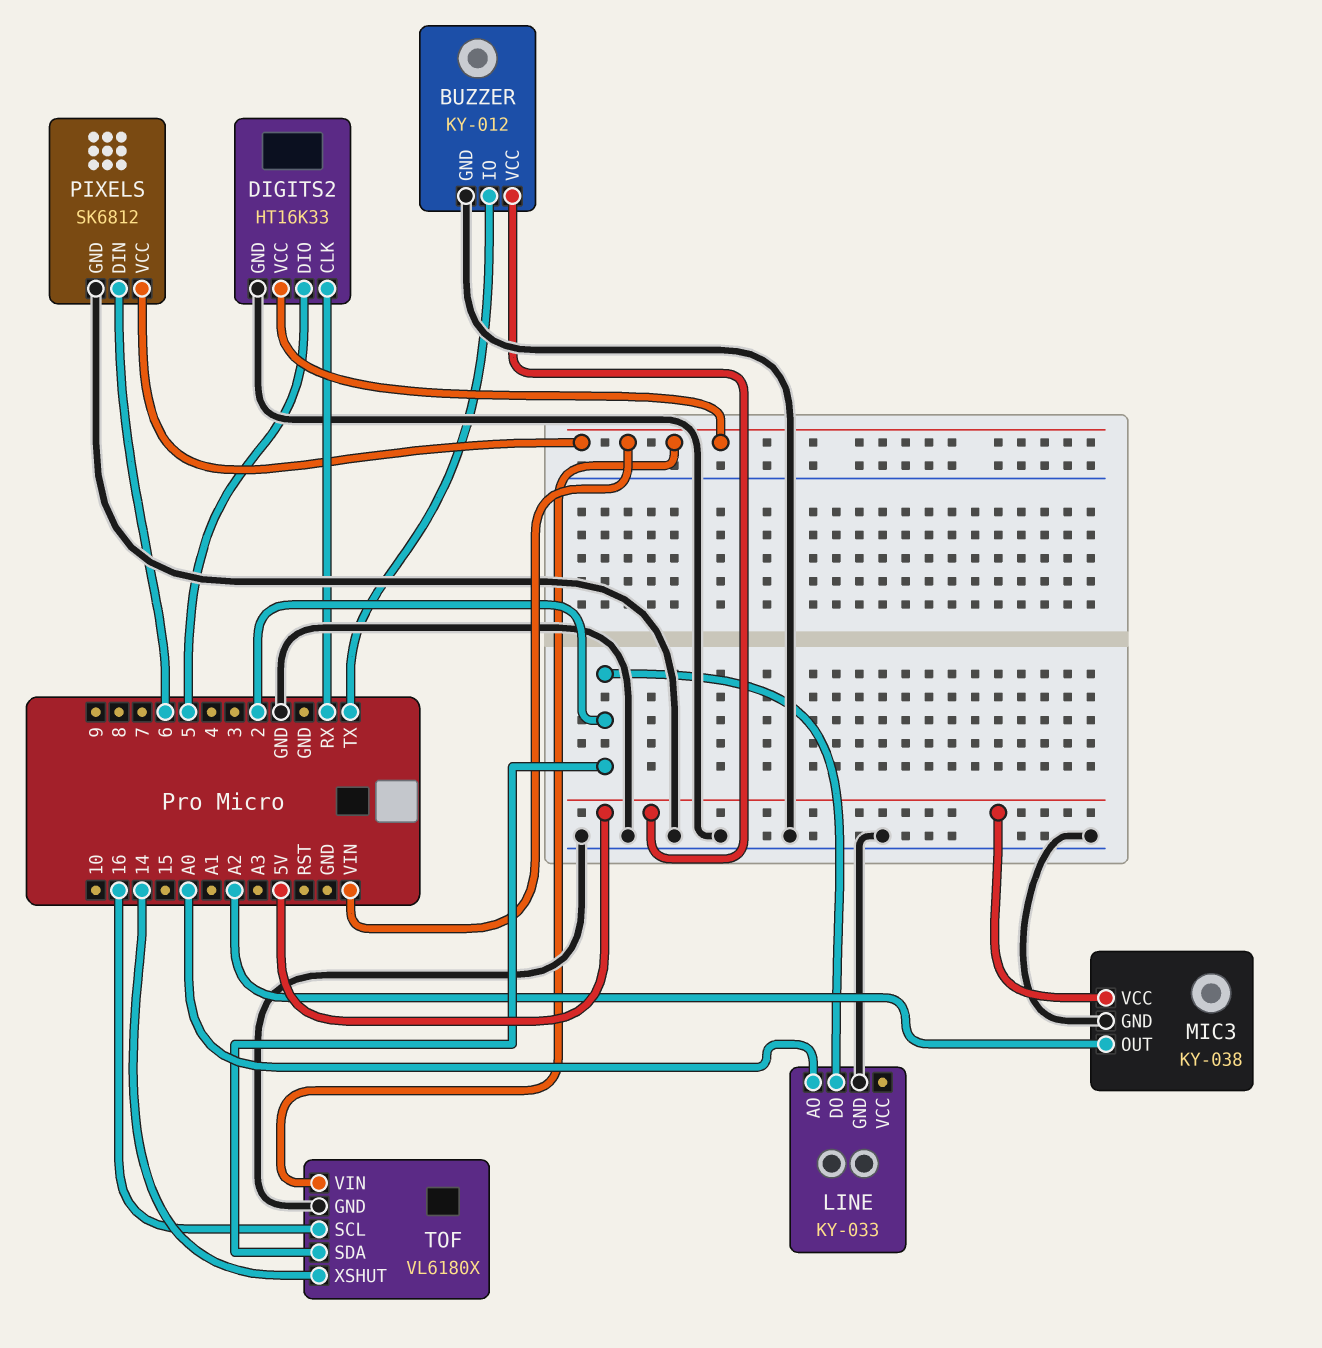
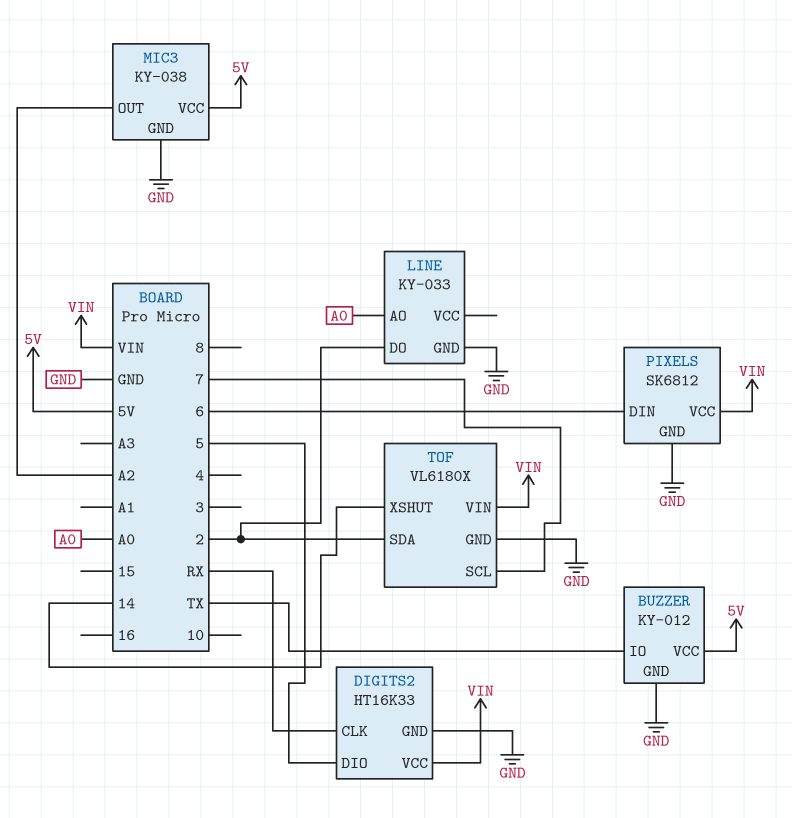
TOF pin SCL: 16 -> 7

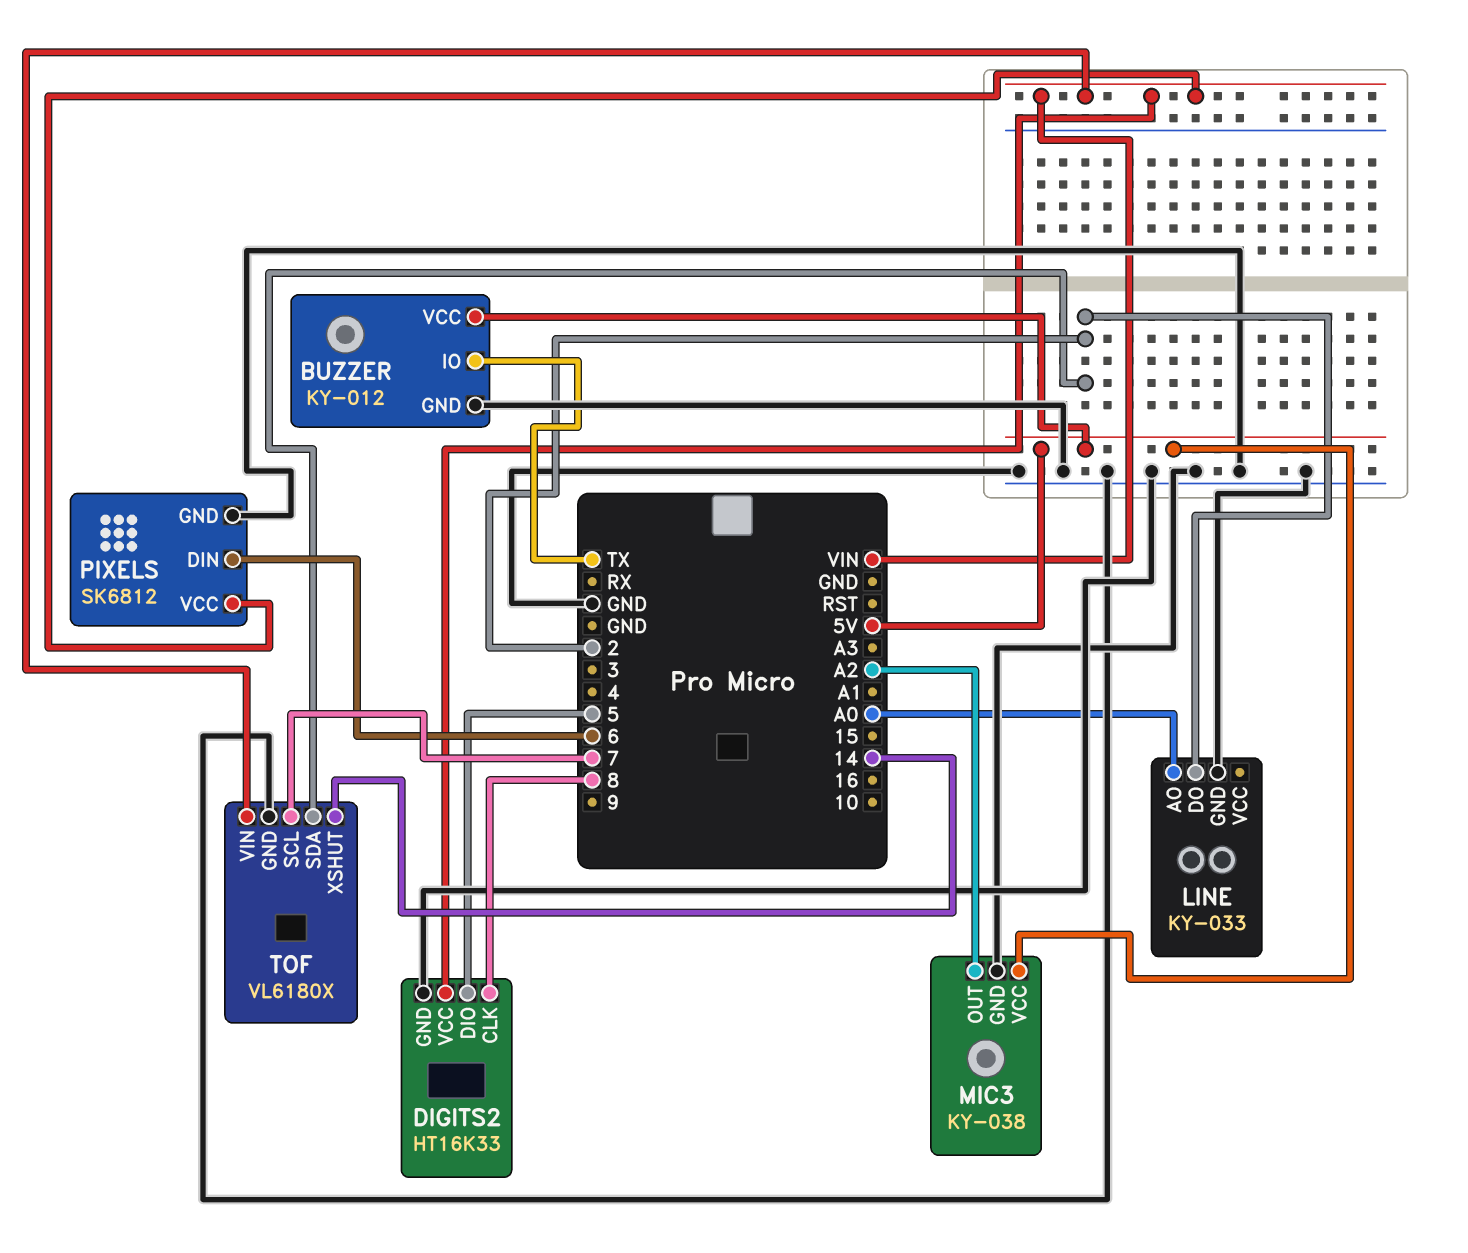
DIGITS2 pin CLK: RX -> 8

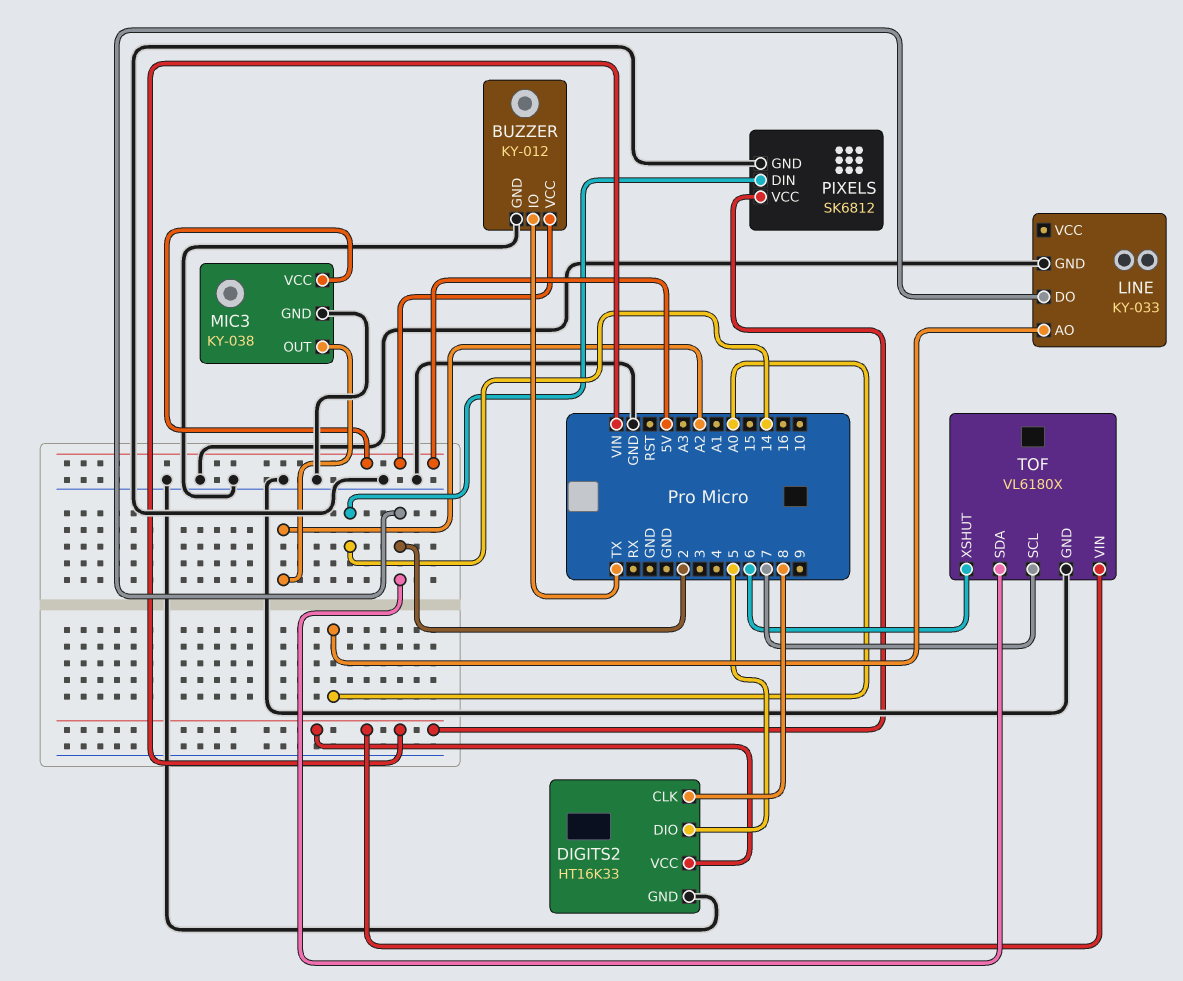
PIXELS pin DIN: 6 -> 14
TOF pin XSHUT: 14 -> 6

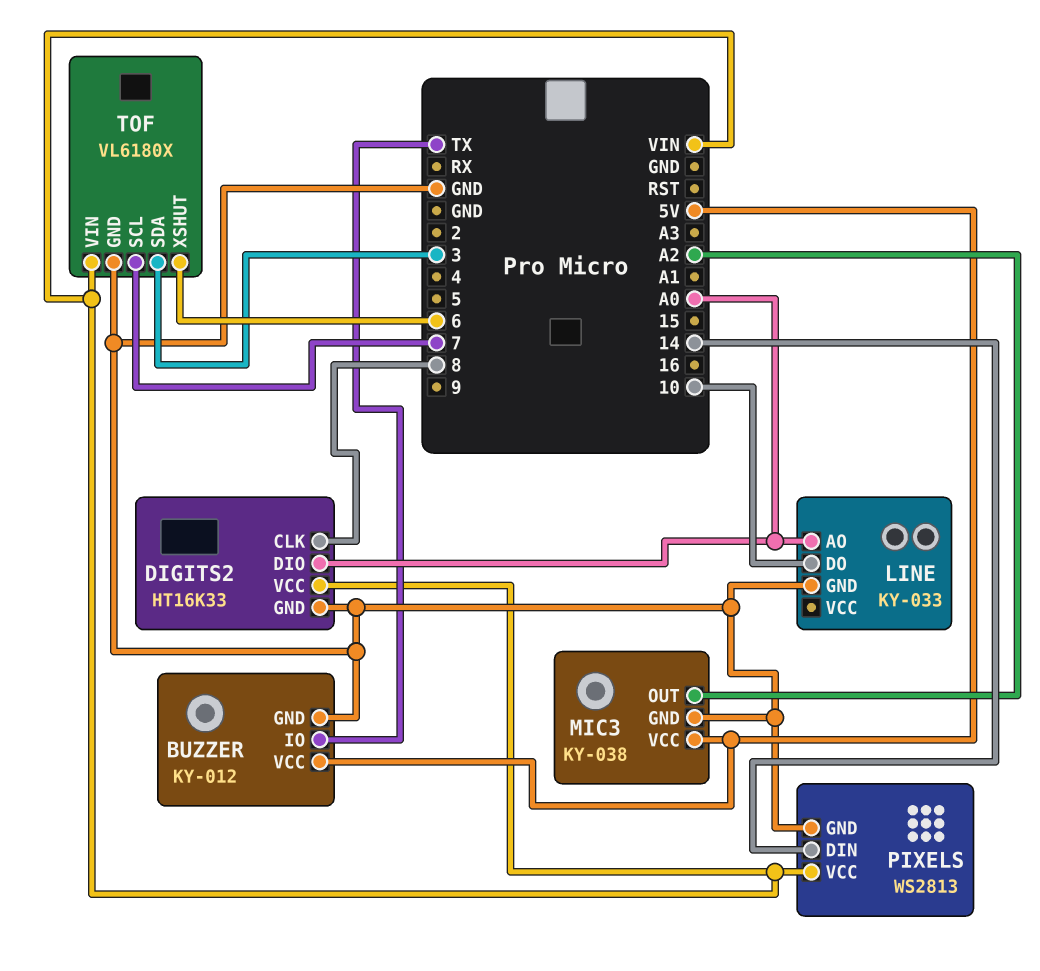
DIGITS2 pin DIO: 5 -> A0
LINE pin DO: 2 -> 10
PIXELS: SK6812 -> WS2813
TOF pin SDA: 2 -> 3

